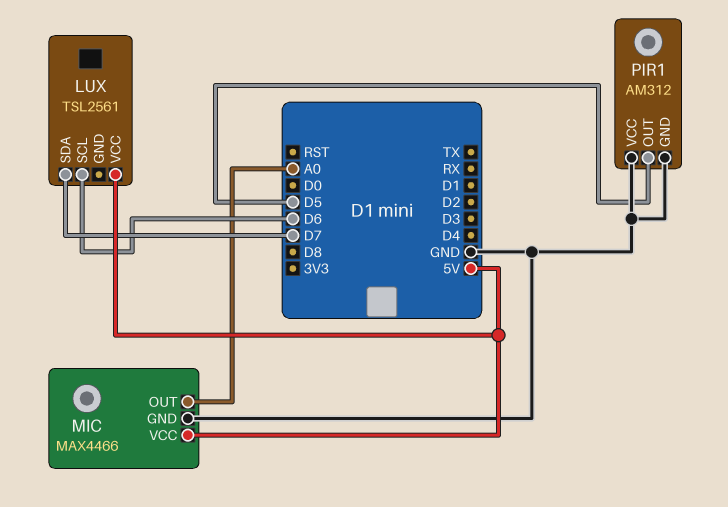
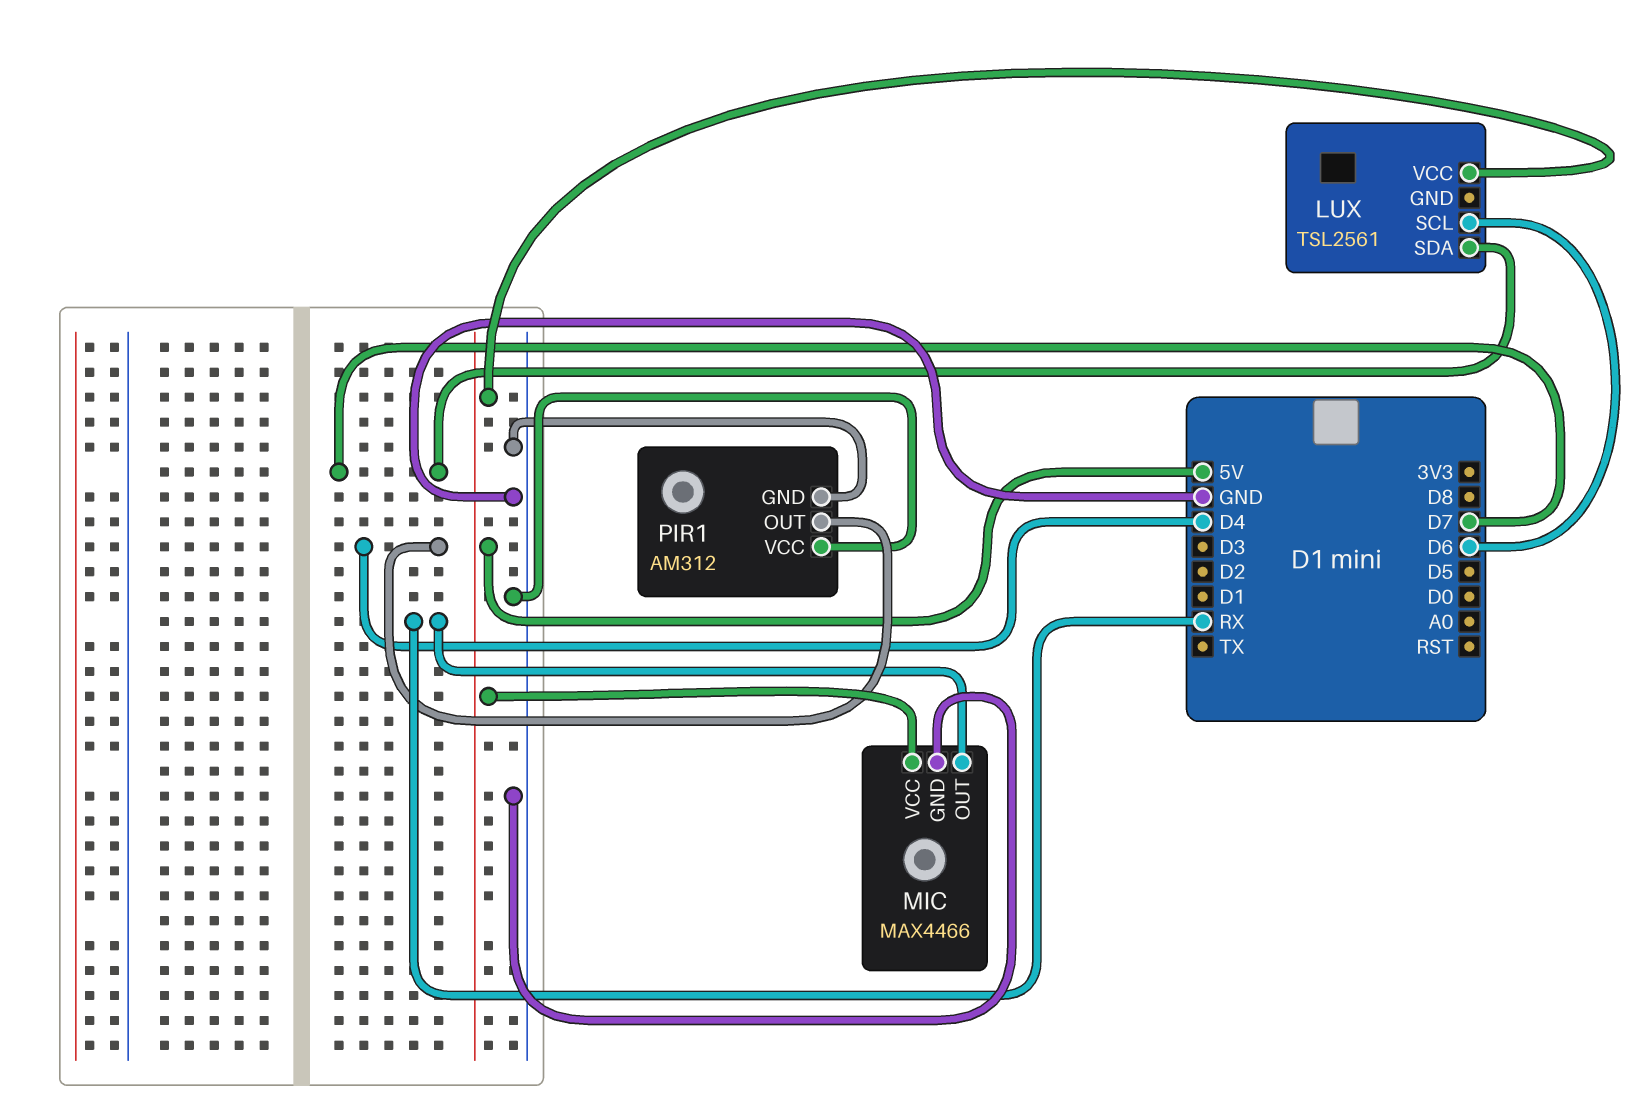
MIC pin OUT: A0 -> RX
PIR1 pin OUT: D5 -> D4

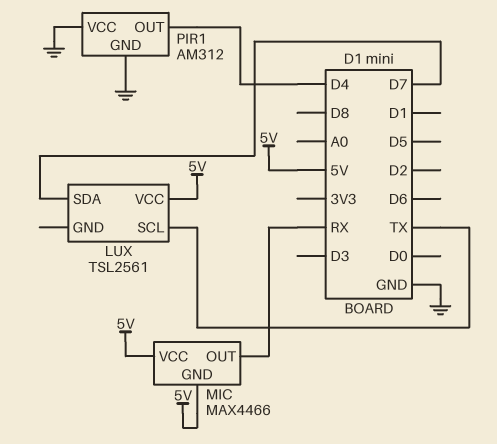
LUX pin SCL: D6 -> TX
MIC pin GND: GND -> 5V

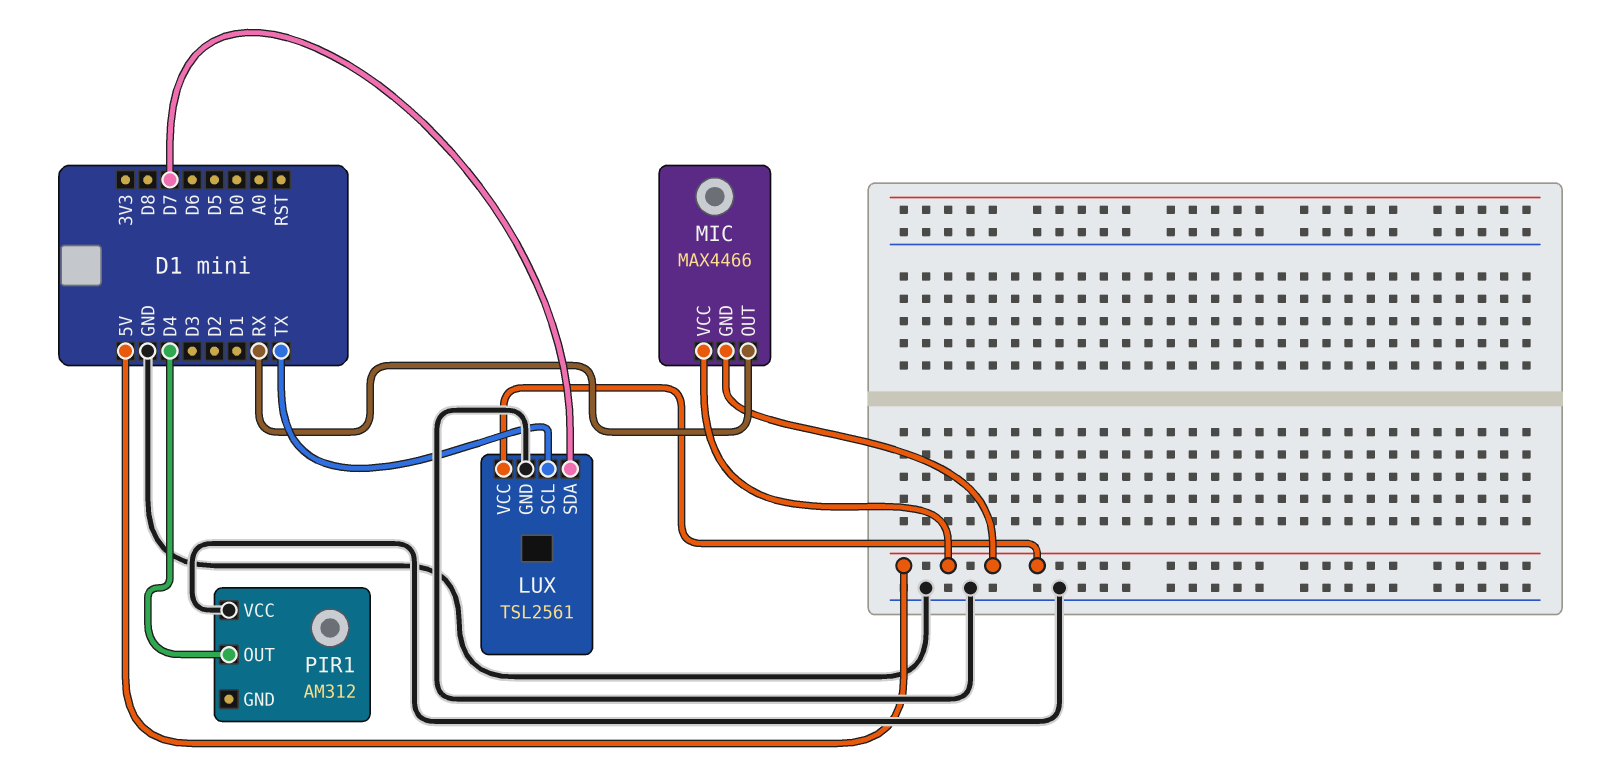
LUX pin GND: none -> GND
PIR1 pin GND: GND -> none

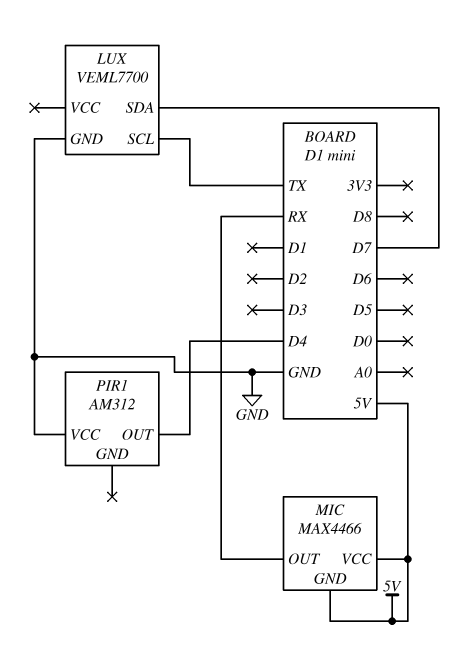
LUX: TSL2561 -> VEML7700
LUX pin VCC: 5V -> none

